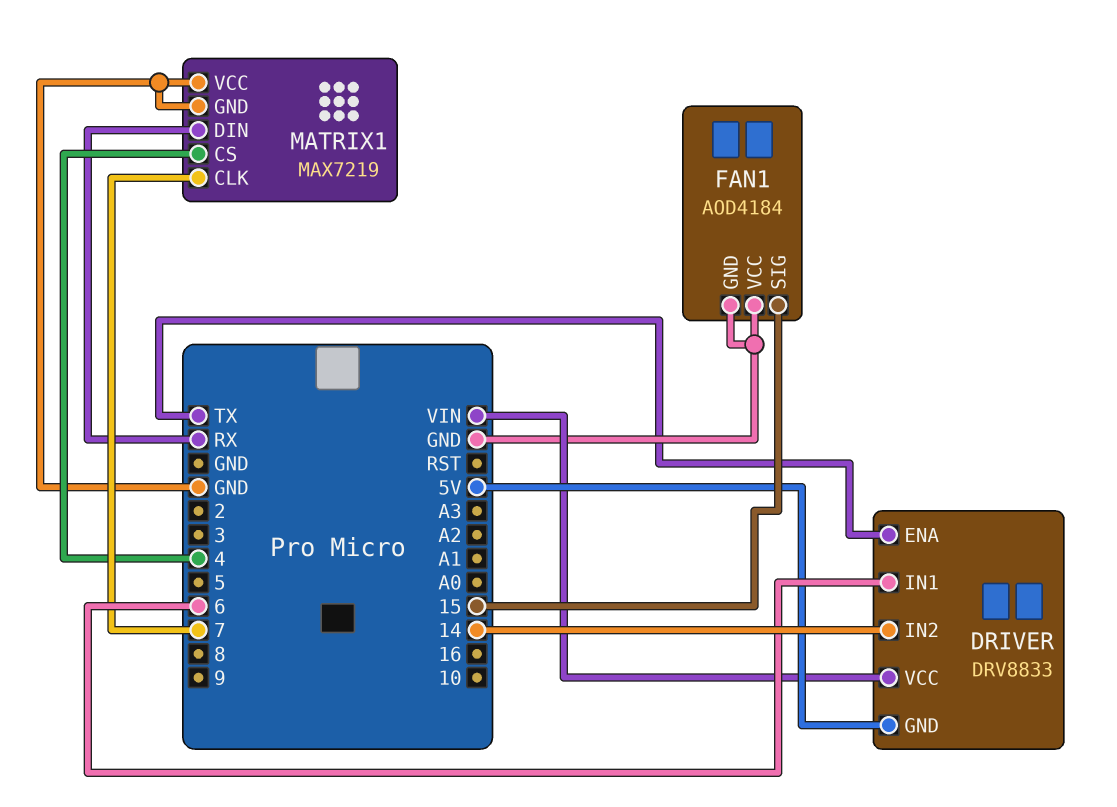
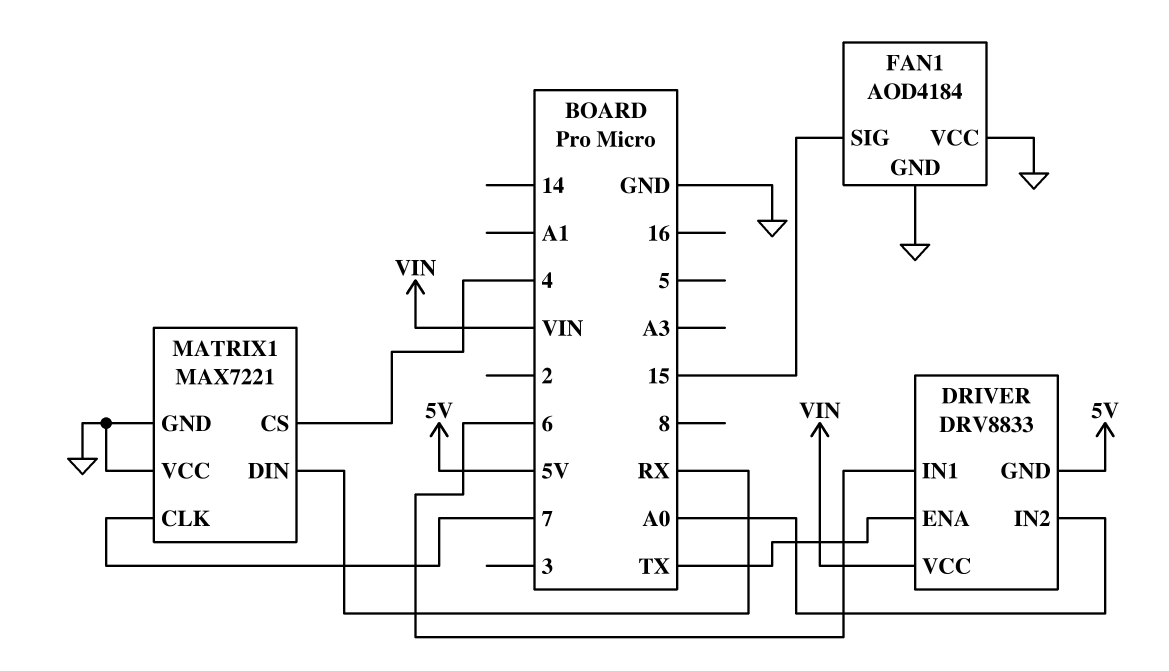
DRIVER pin IN2: 14 -> A0
MATRIX1: MAX7219 -> MAX7221

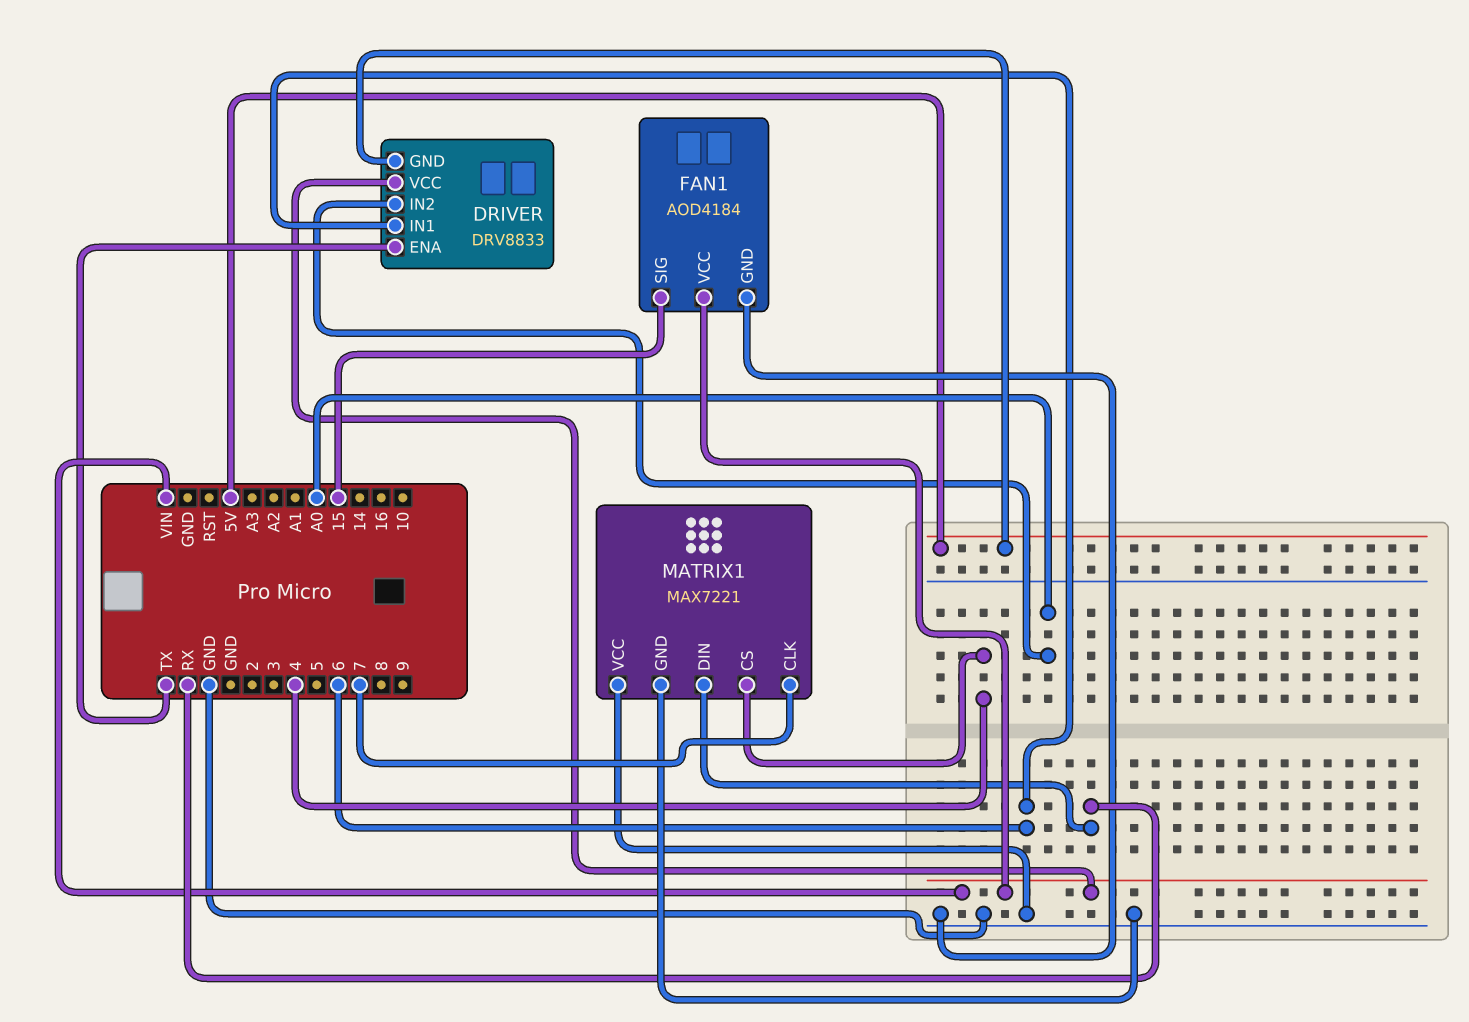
FAN1 pin VCC: GND -> VIN

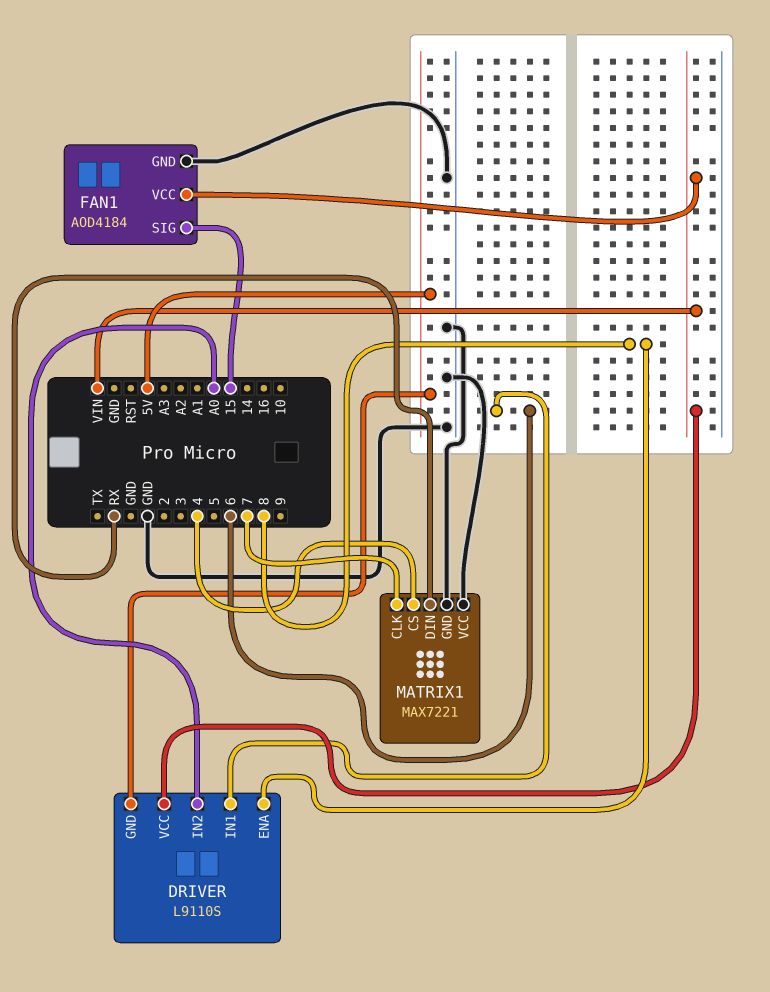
DRIVER: DRV8833 -> L9110S
DRIVER pin ENA: TX -> 8

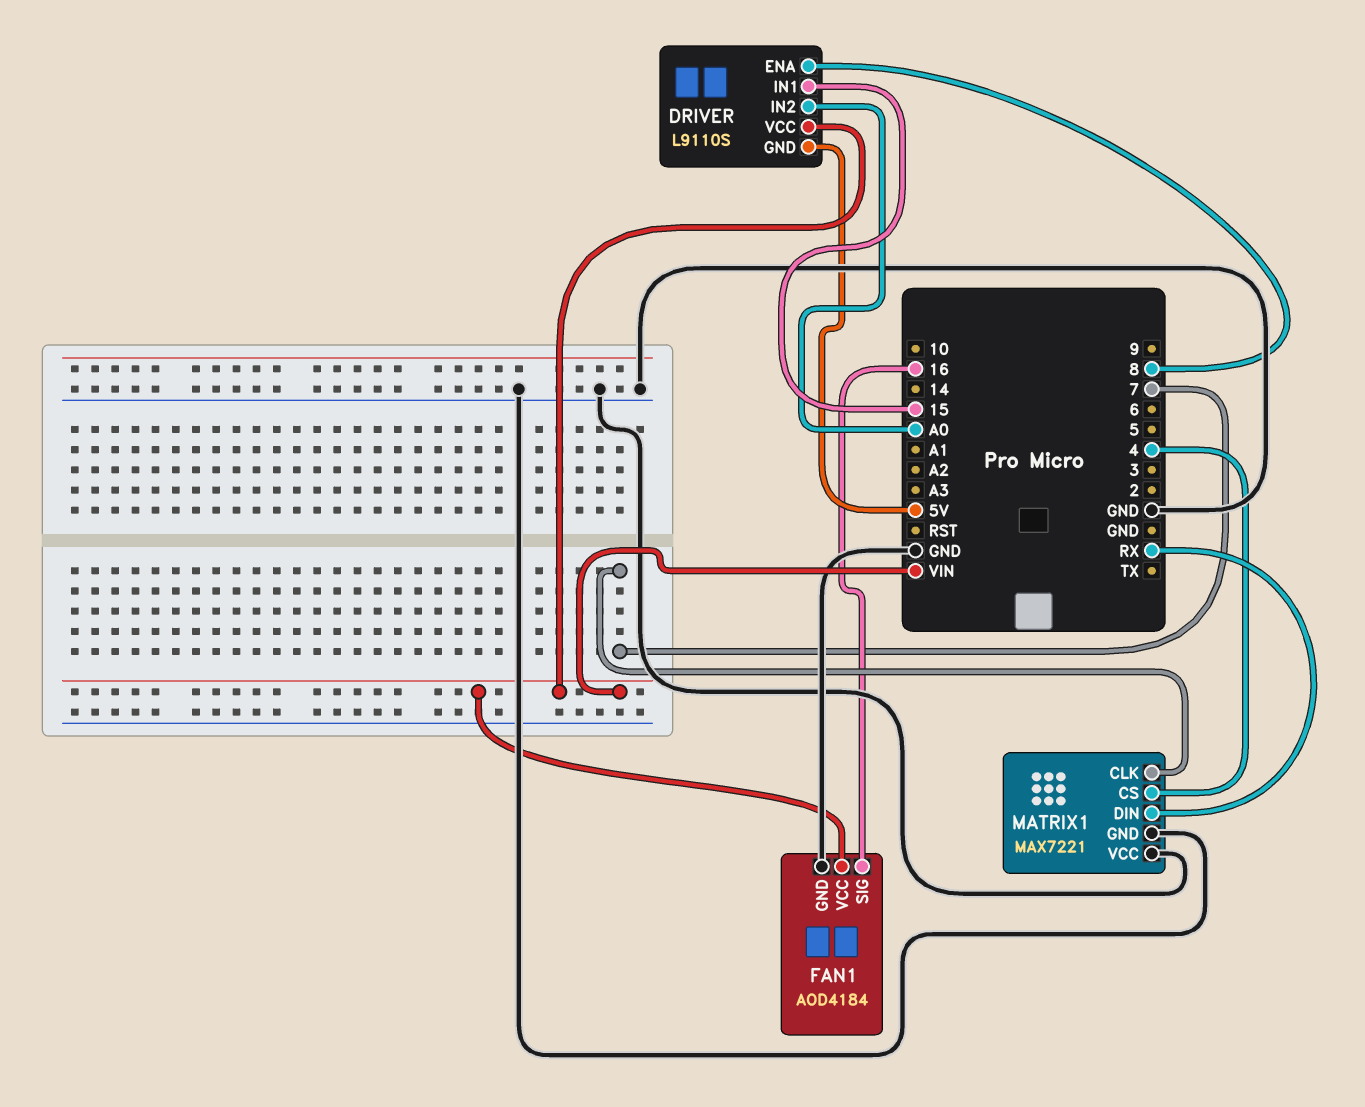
DRIVER pin IN1: 6 -> 15
FAN1 pin SIG: 15 -> 16

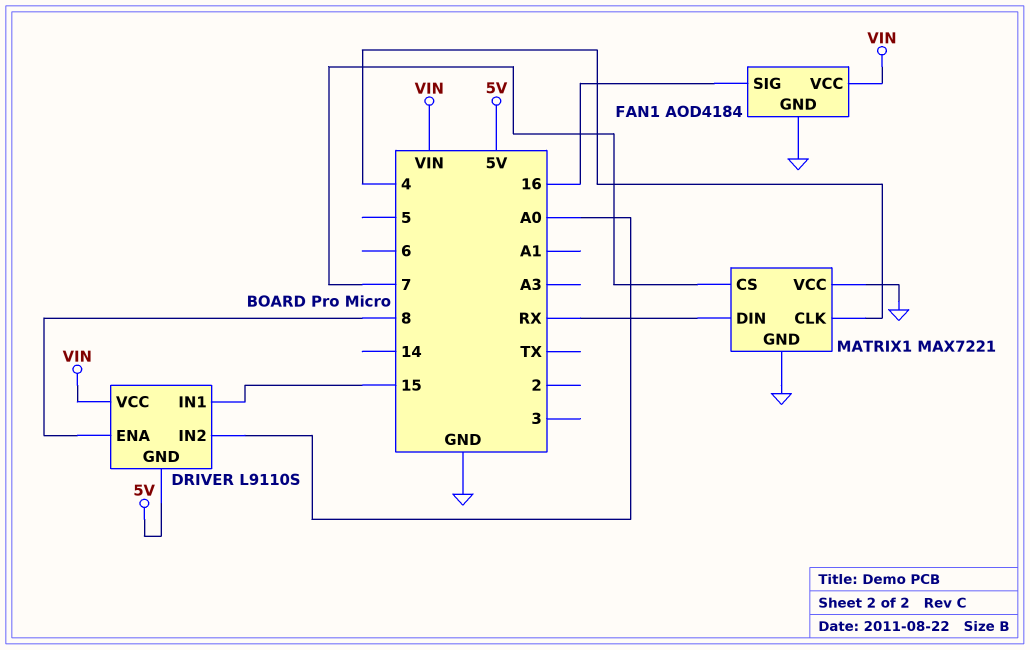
MATRIX1 pin CLK: 7 -> 4
MATRIX1 pin CS: 4 -> 7

